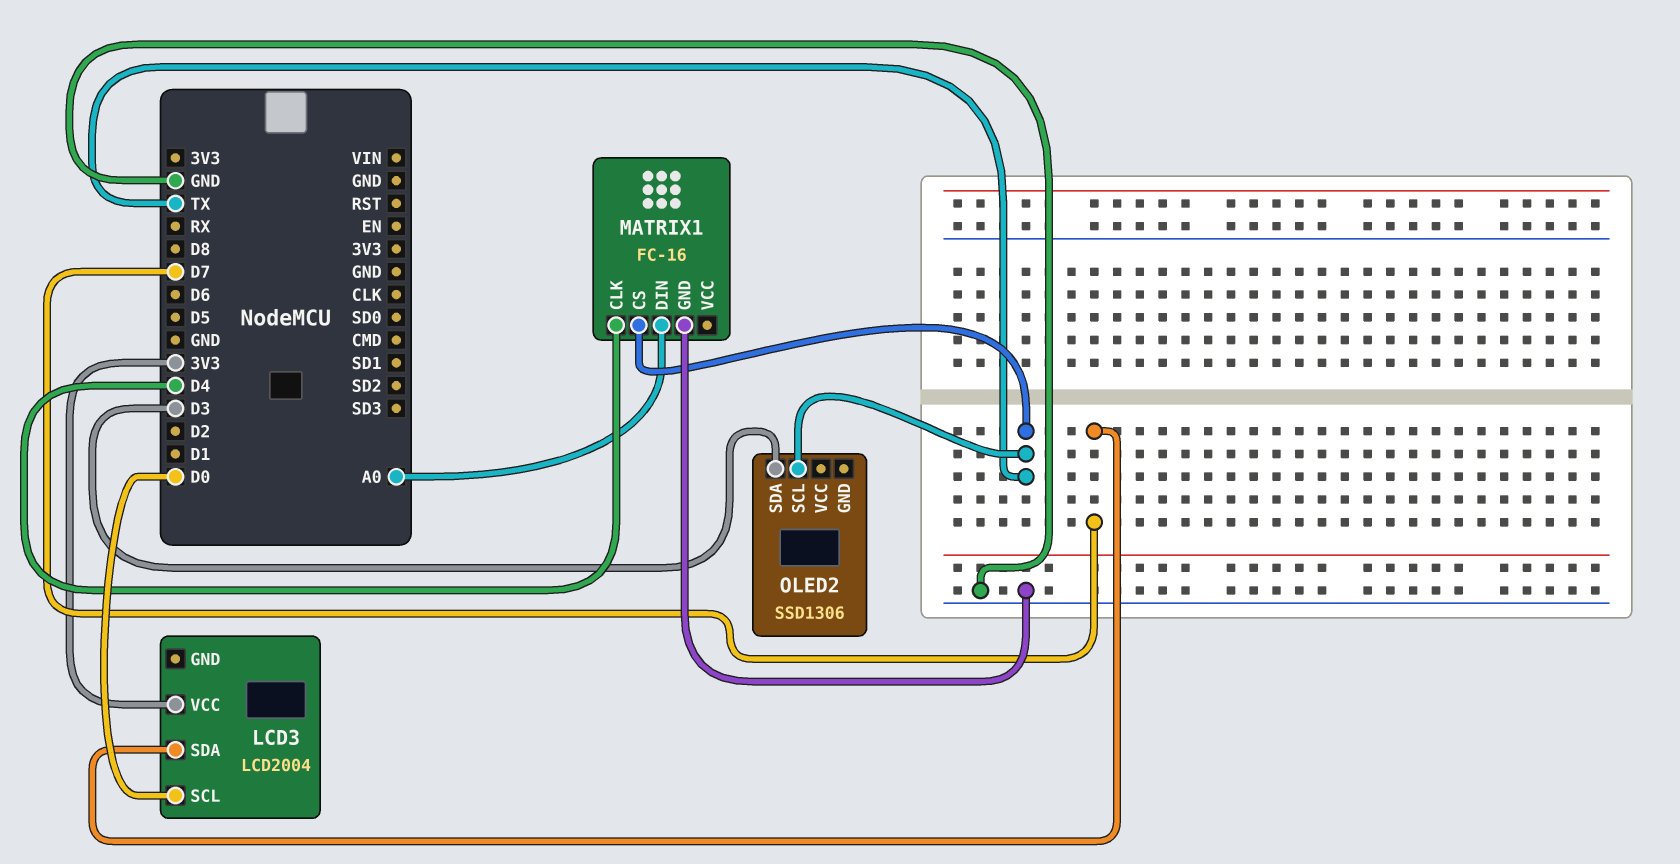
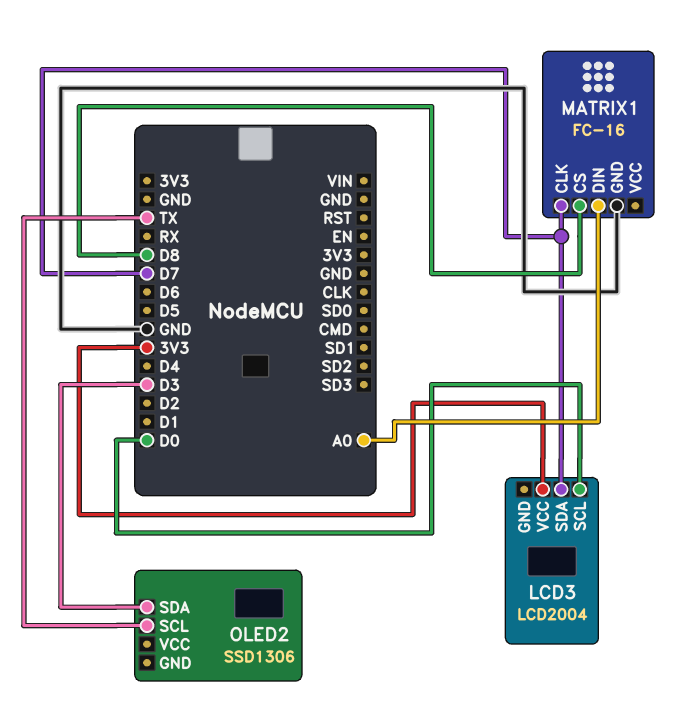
MATRIX1 pin CLK: D4 -> D7
MATRIX1 pin CS: TX -> D8

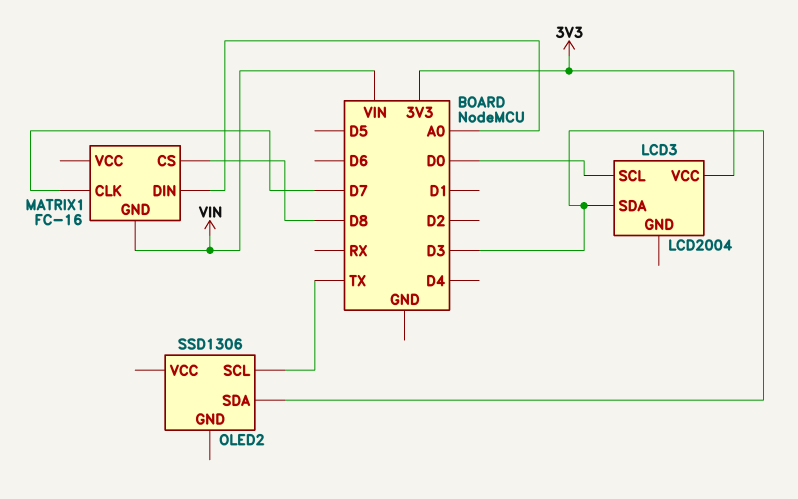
LCD3 pin SDA: D7 -> D3
MATRIX1 pin GND: GND -> VIN

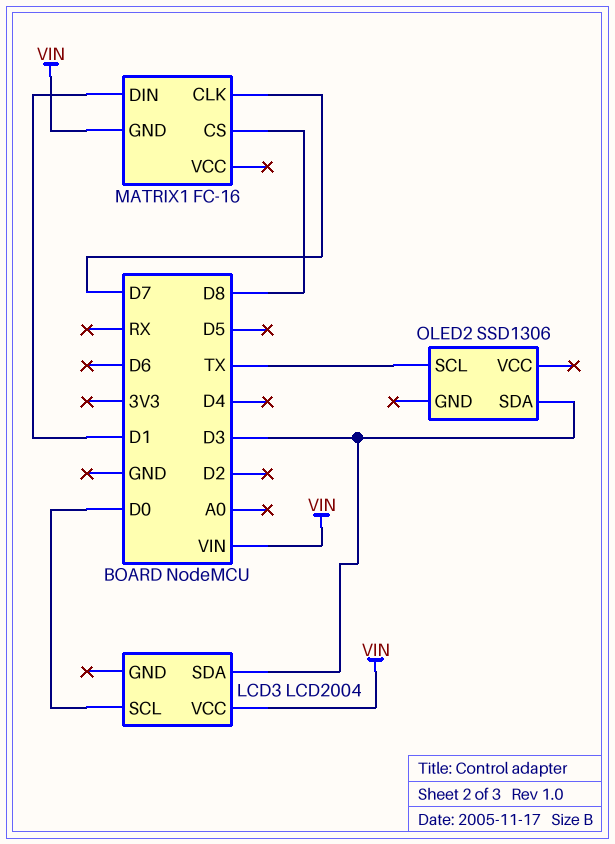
LCD3 pin VCC: 3V3 -> VIN
MATRIX1 pin DIN: A0 -> D1

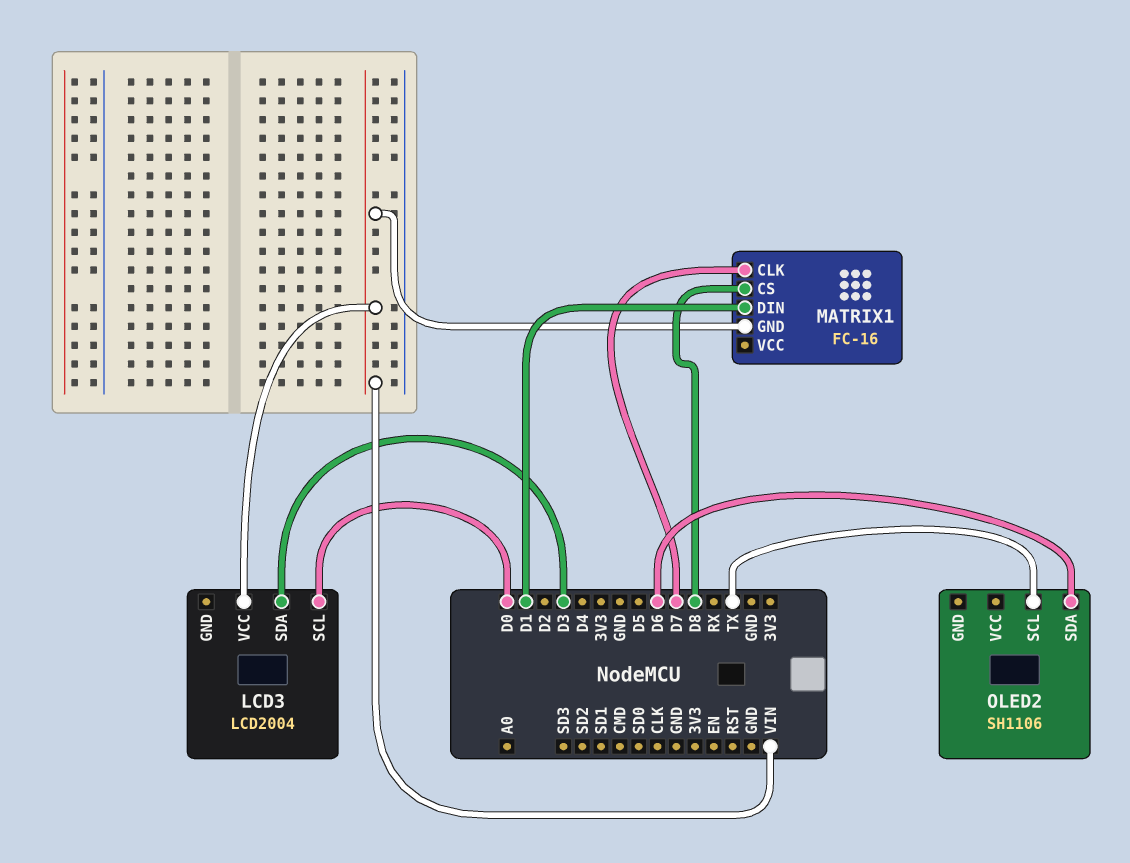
OLED2: SSD1306 -> SH1106
OLED2 pin SDA: D3 -> D6

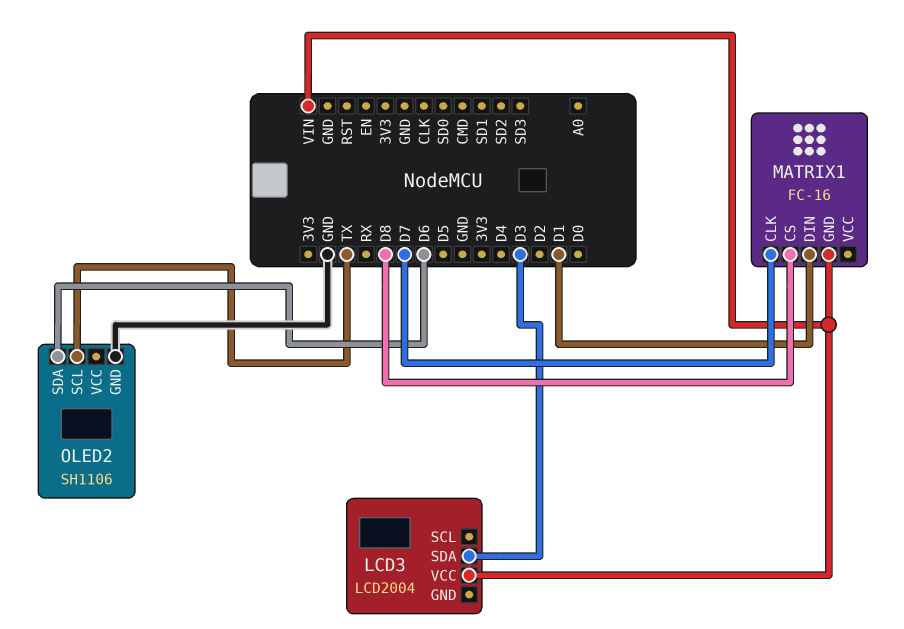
LCD3 pin SCL: D0 -> none
OLED2 pin GND: none -> GND

